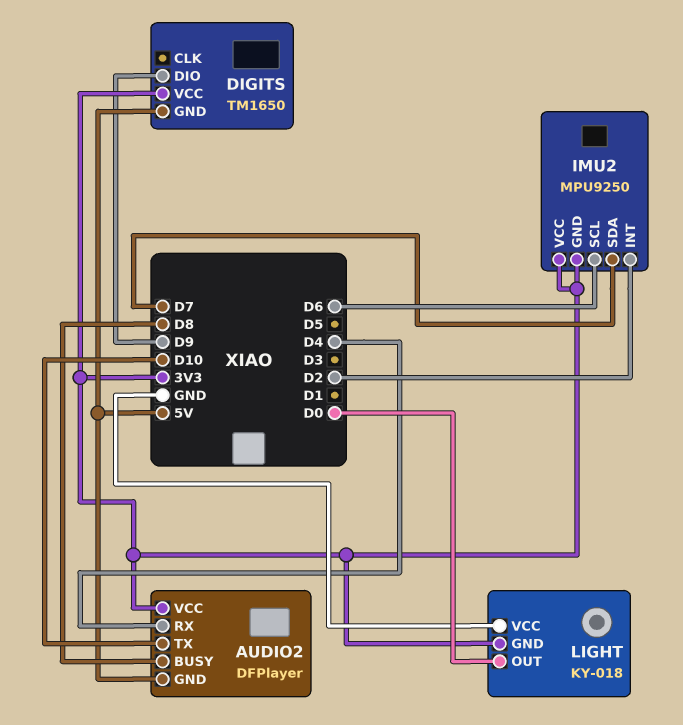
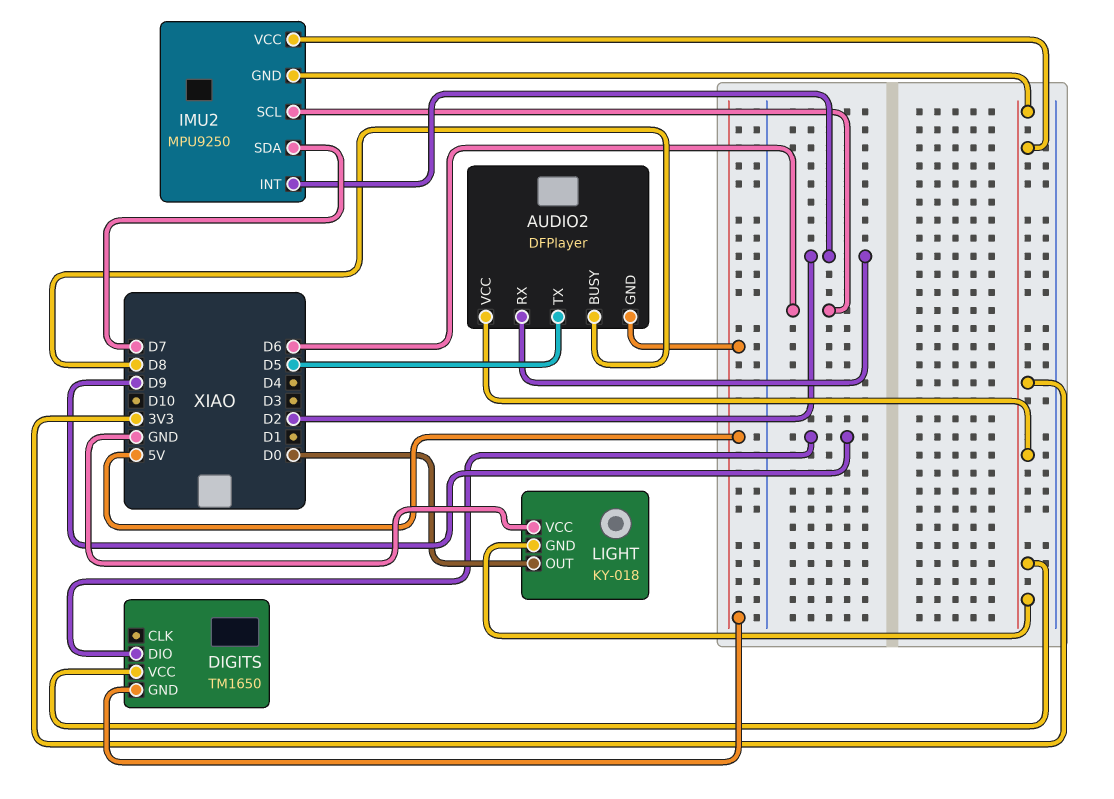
AUDIO2 pin RX: D4 -> D2
AUDIO2 pin TX: D10 -> D5

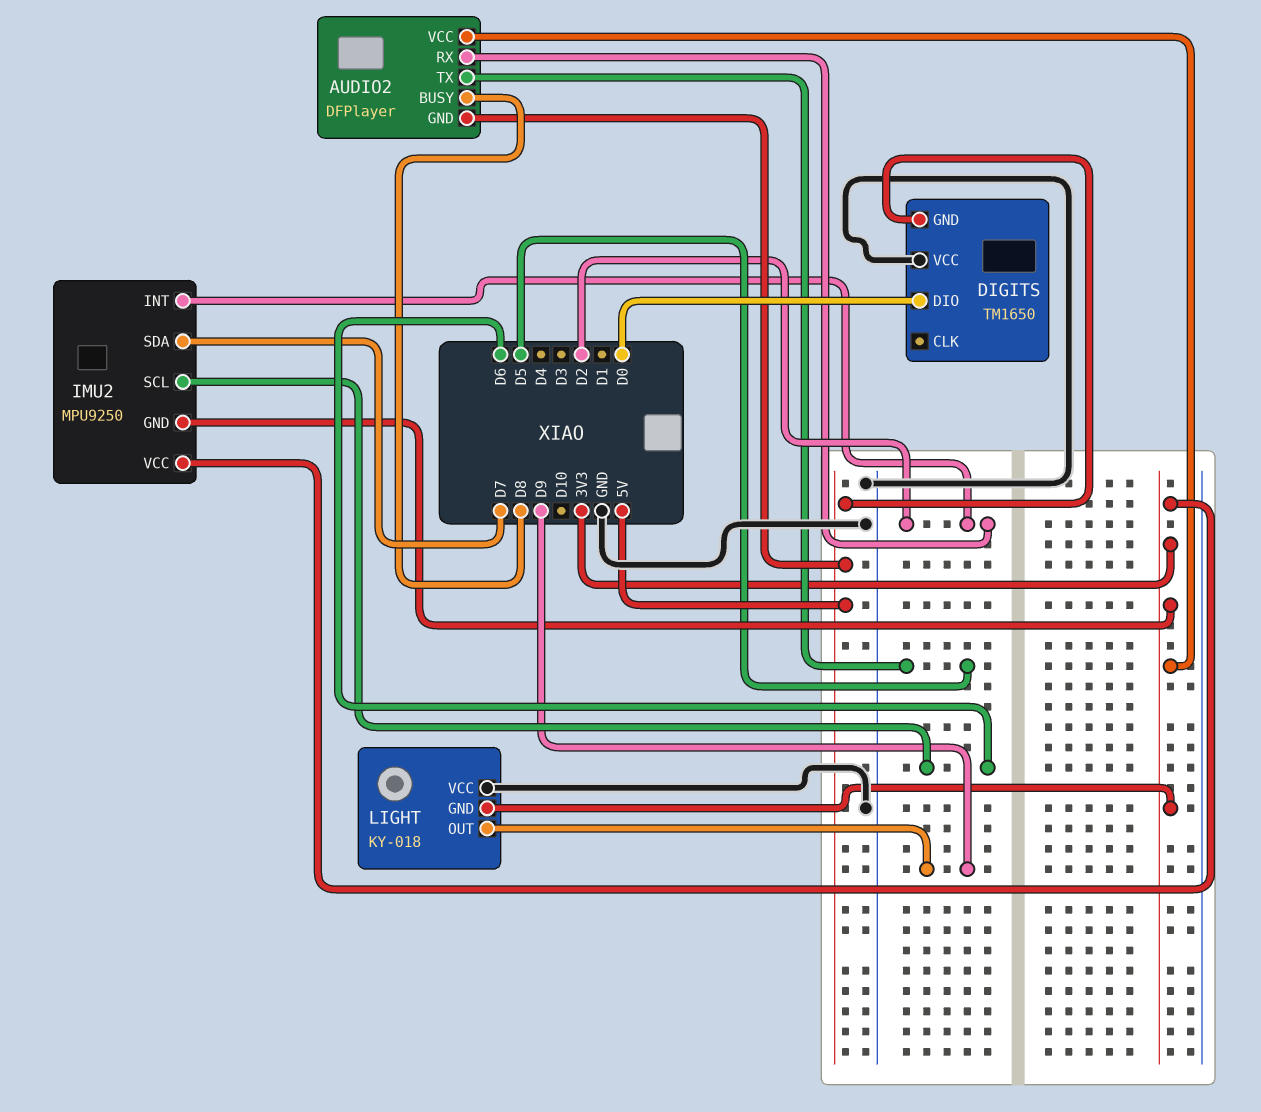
DIGITS pin DIO: D9 -> D0
DIGITS pin VCC: 3V3 -> GND
LIGHT pin OUT: D0 -> D9

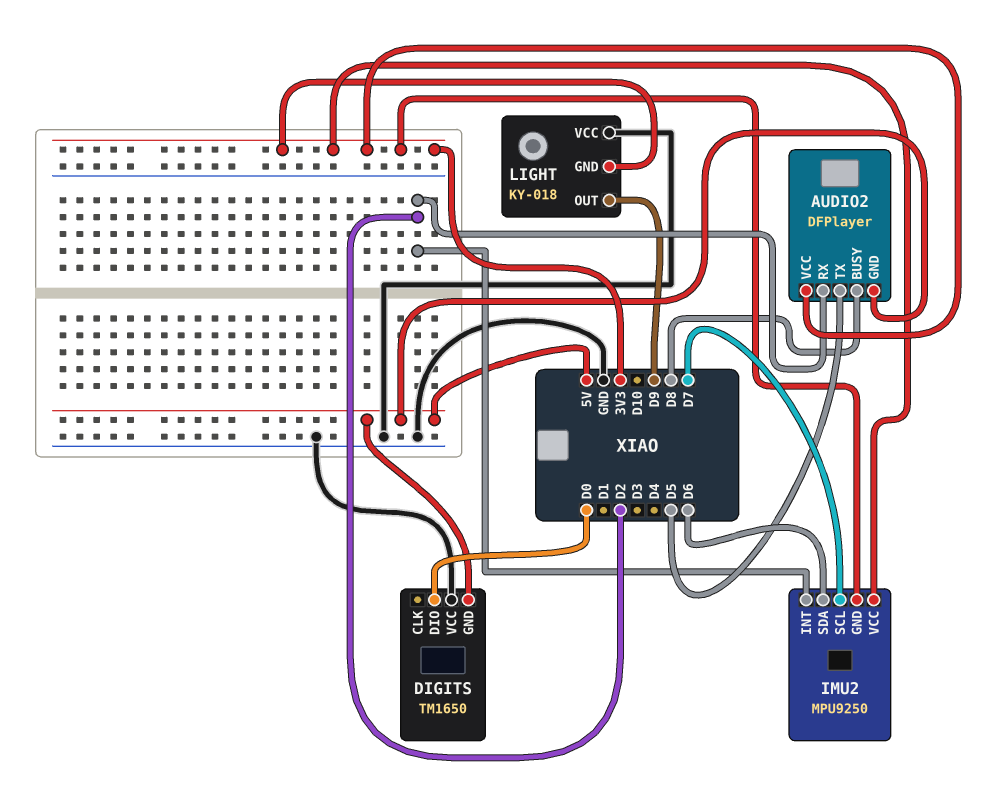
IMU2 pin SCL: D6 -> D7
IMU2 pin SDA: D7 -> D6

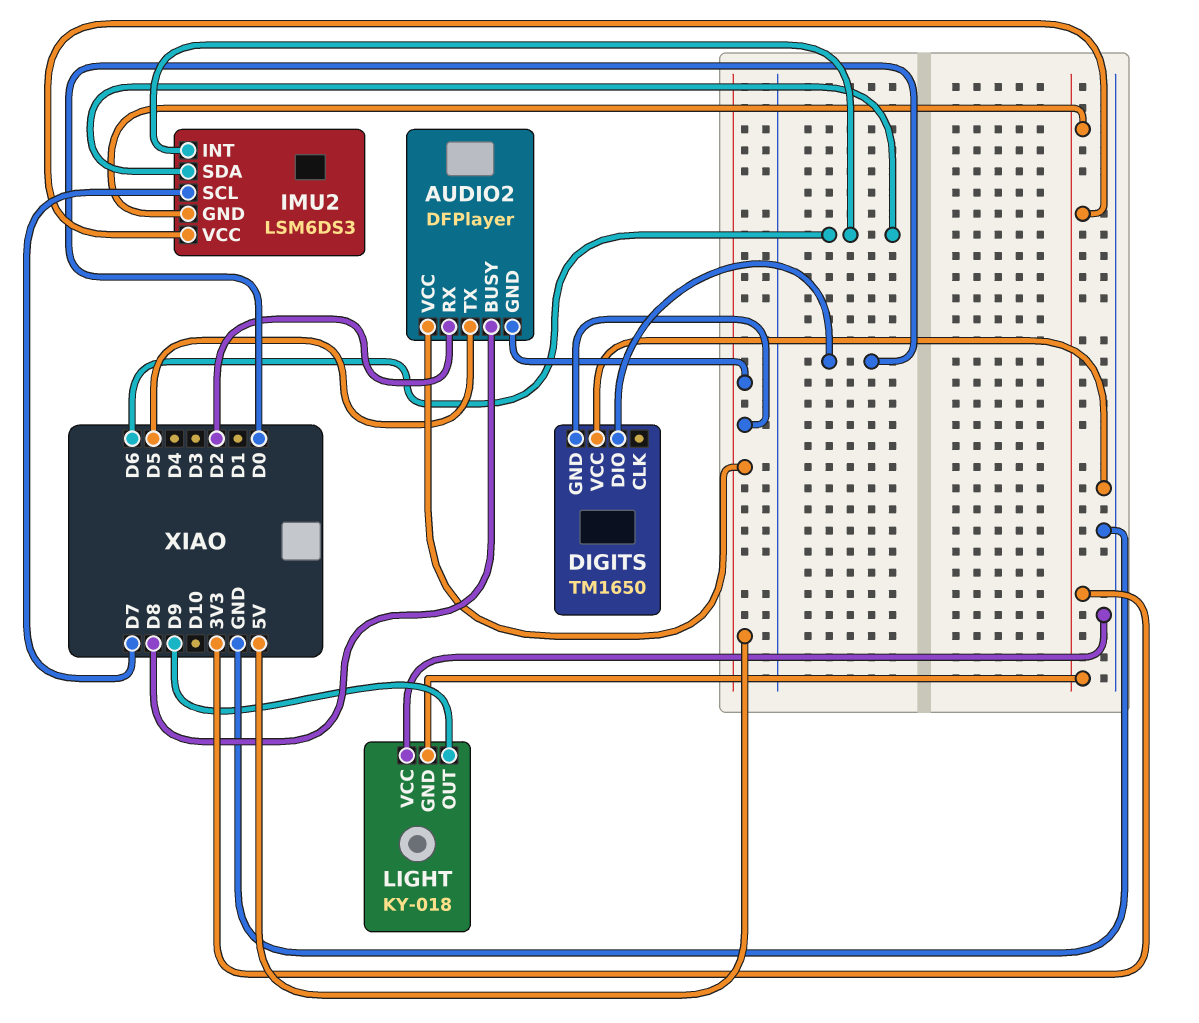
AUDIO2 pin VCC: 3V3 -> 5V
IMU2: MPU9250 -> LSM6DS3
IMU2 pin INT: D2 -> D6

